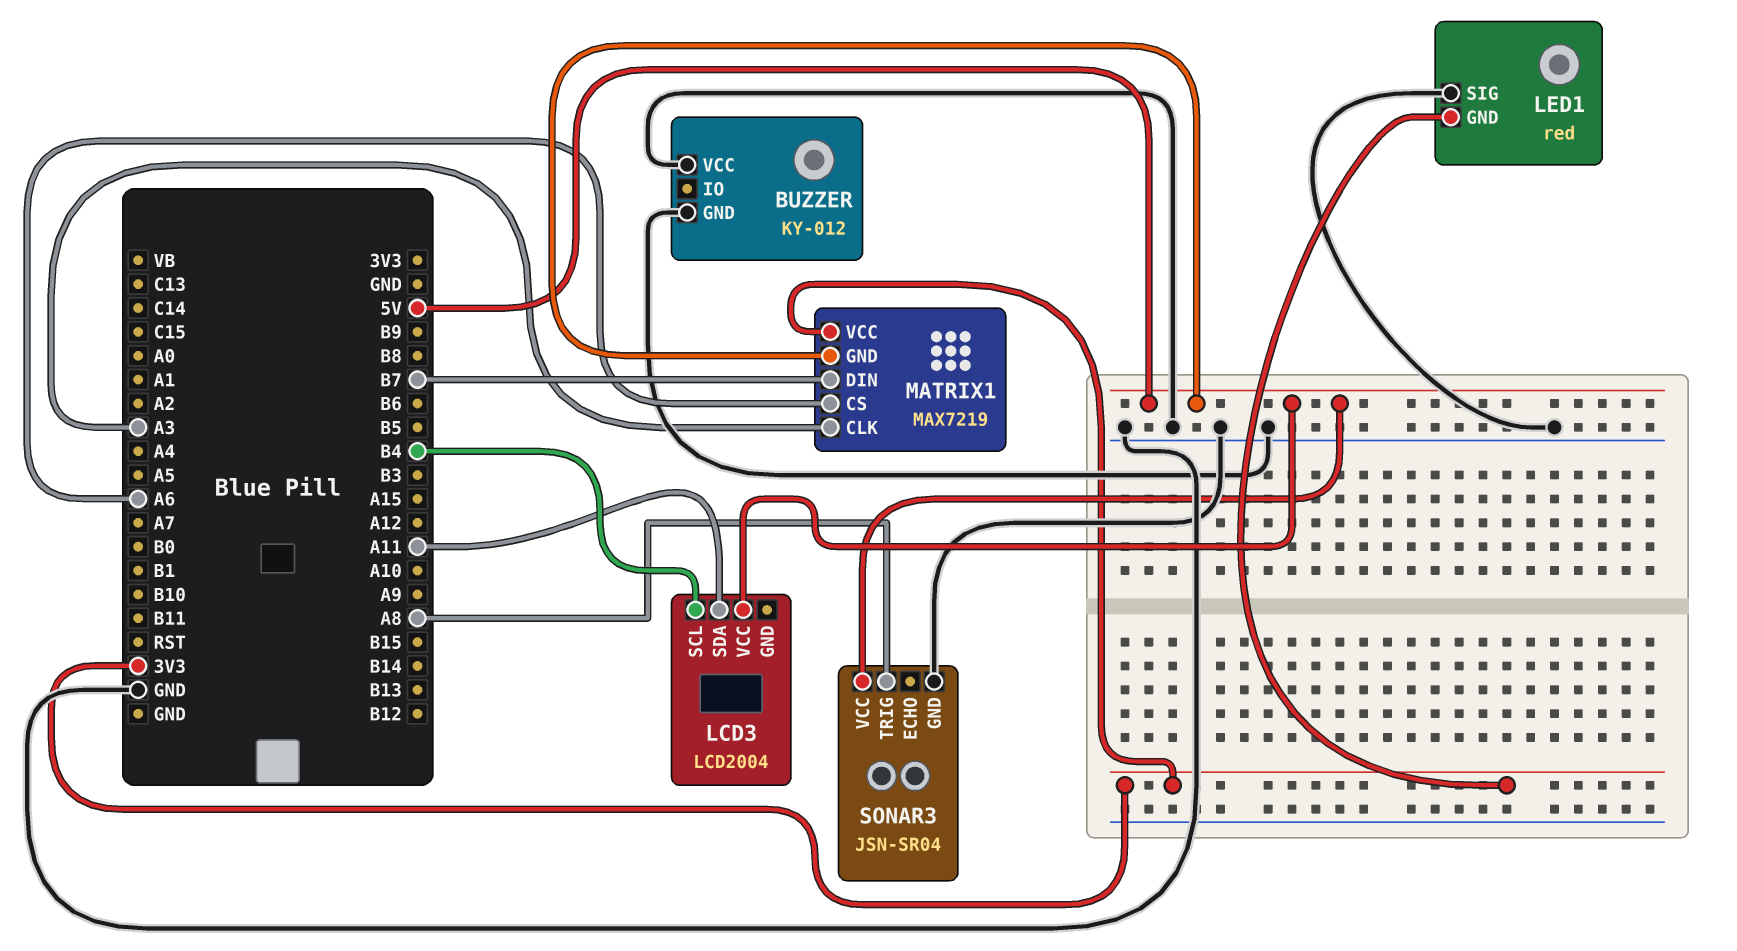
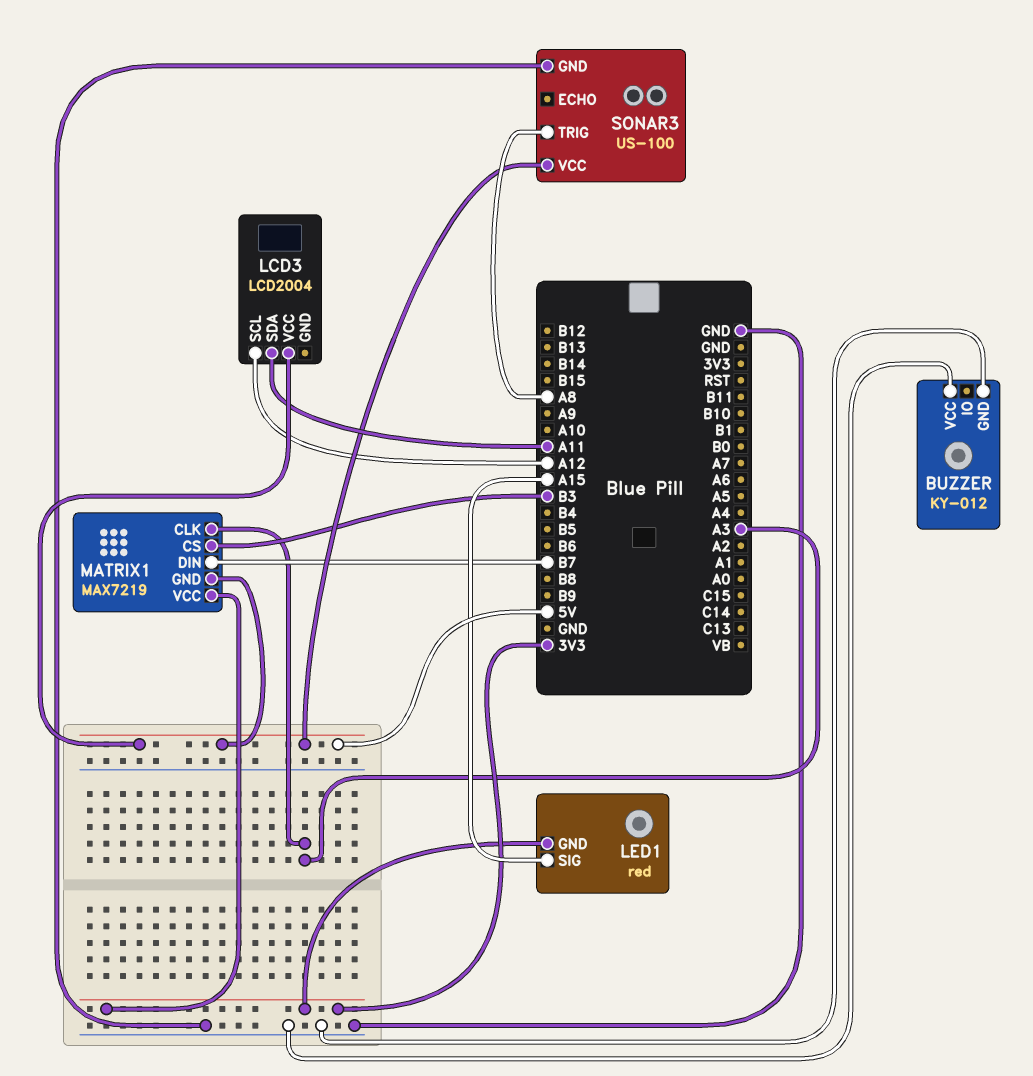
LCD3 pin SCL: B4 -> A12
LED1 pin SIG: GND -> A15
MATRIX1 pin CS: A6 -> B3
SONAR3: JSN-SR04 -> US-100

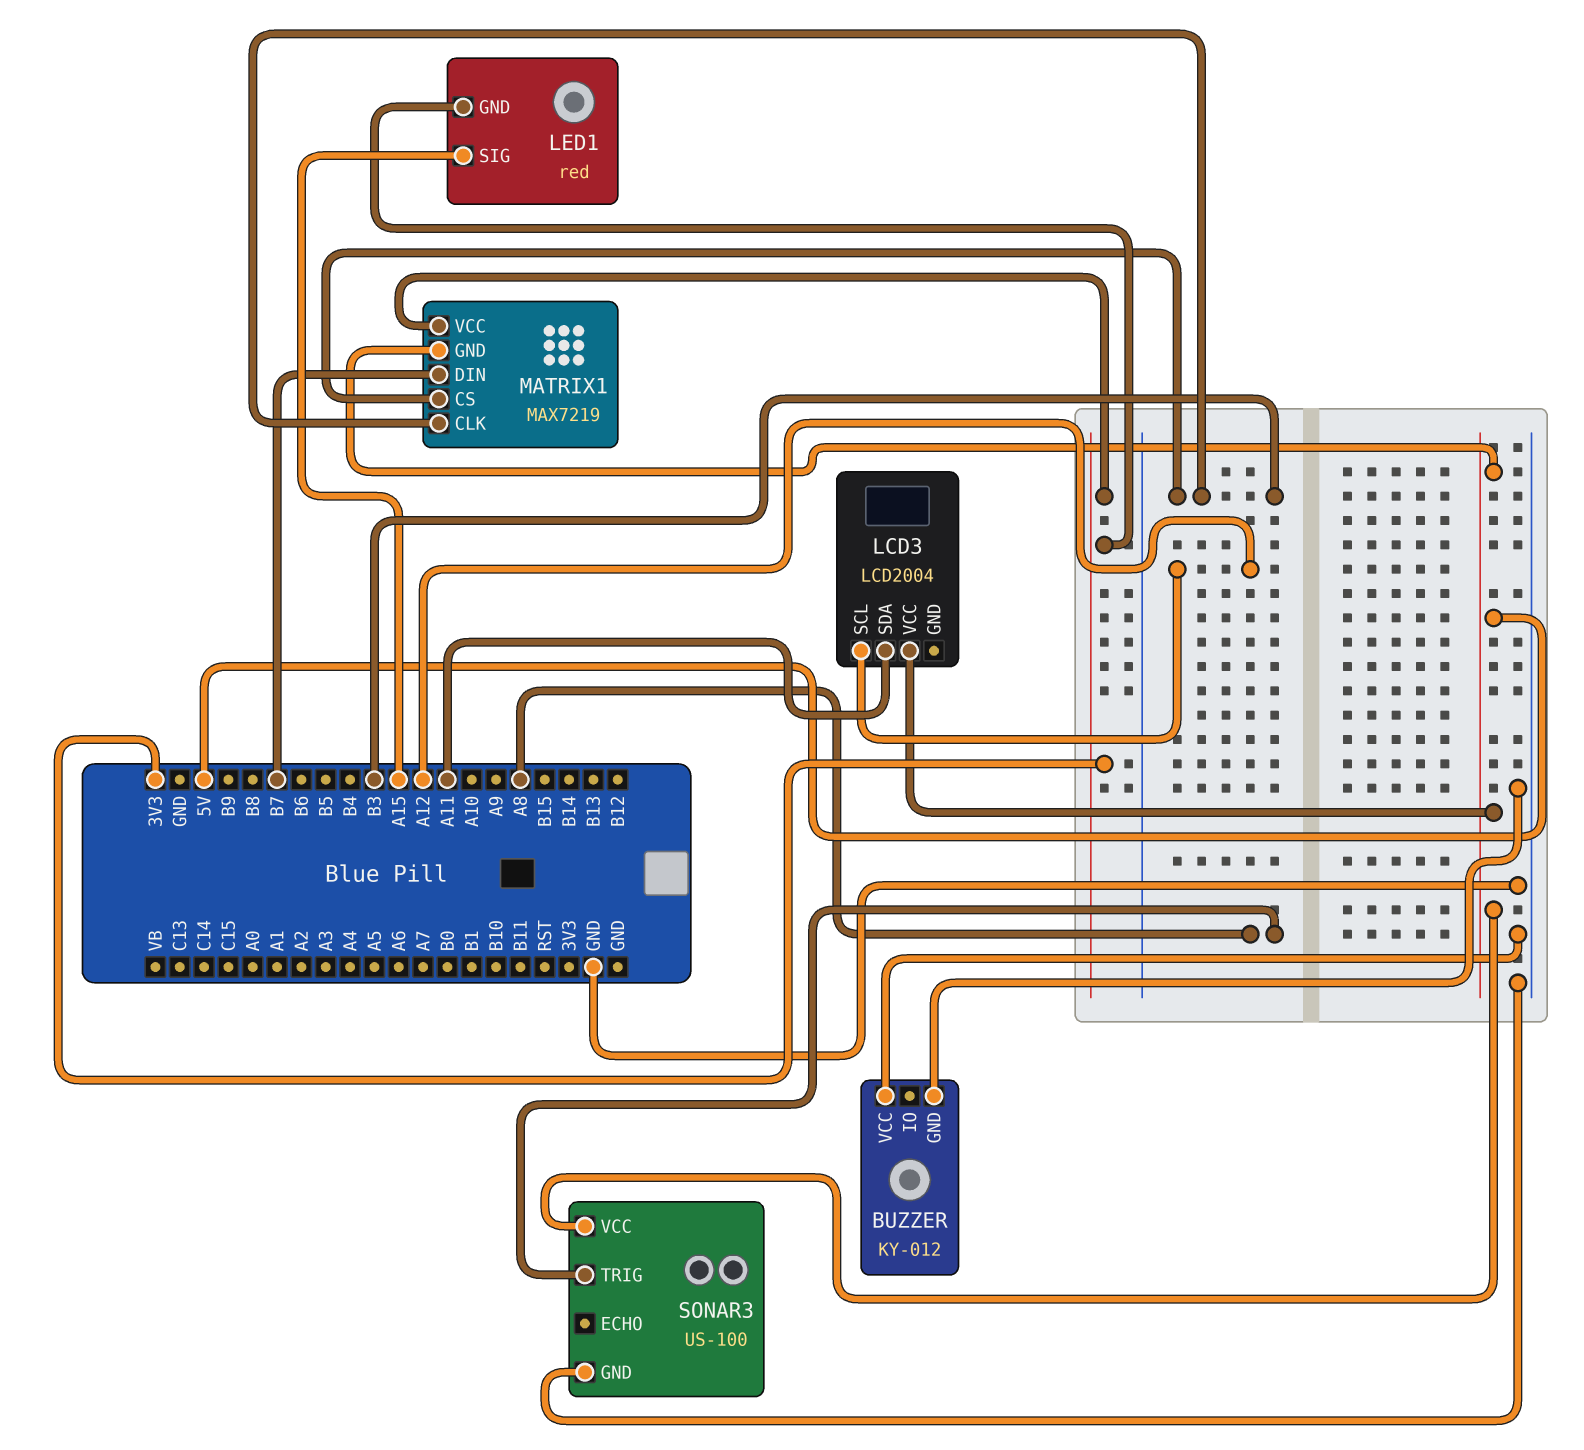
MATRIX1 pin CLK: A3 -> B3

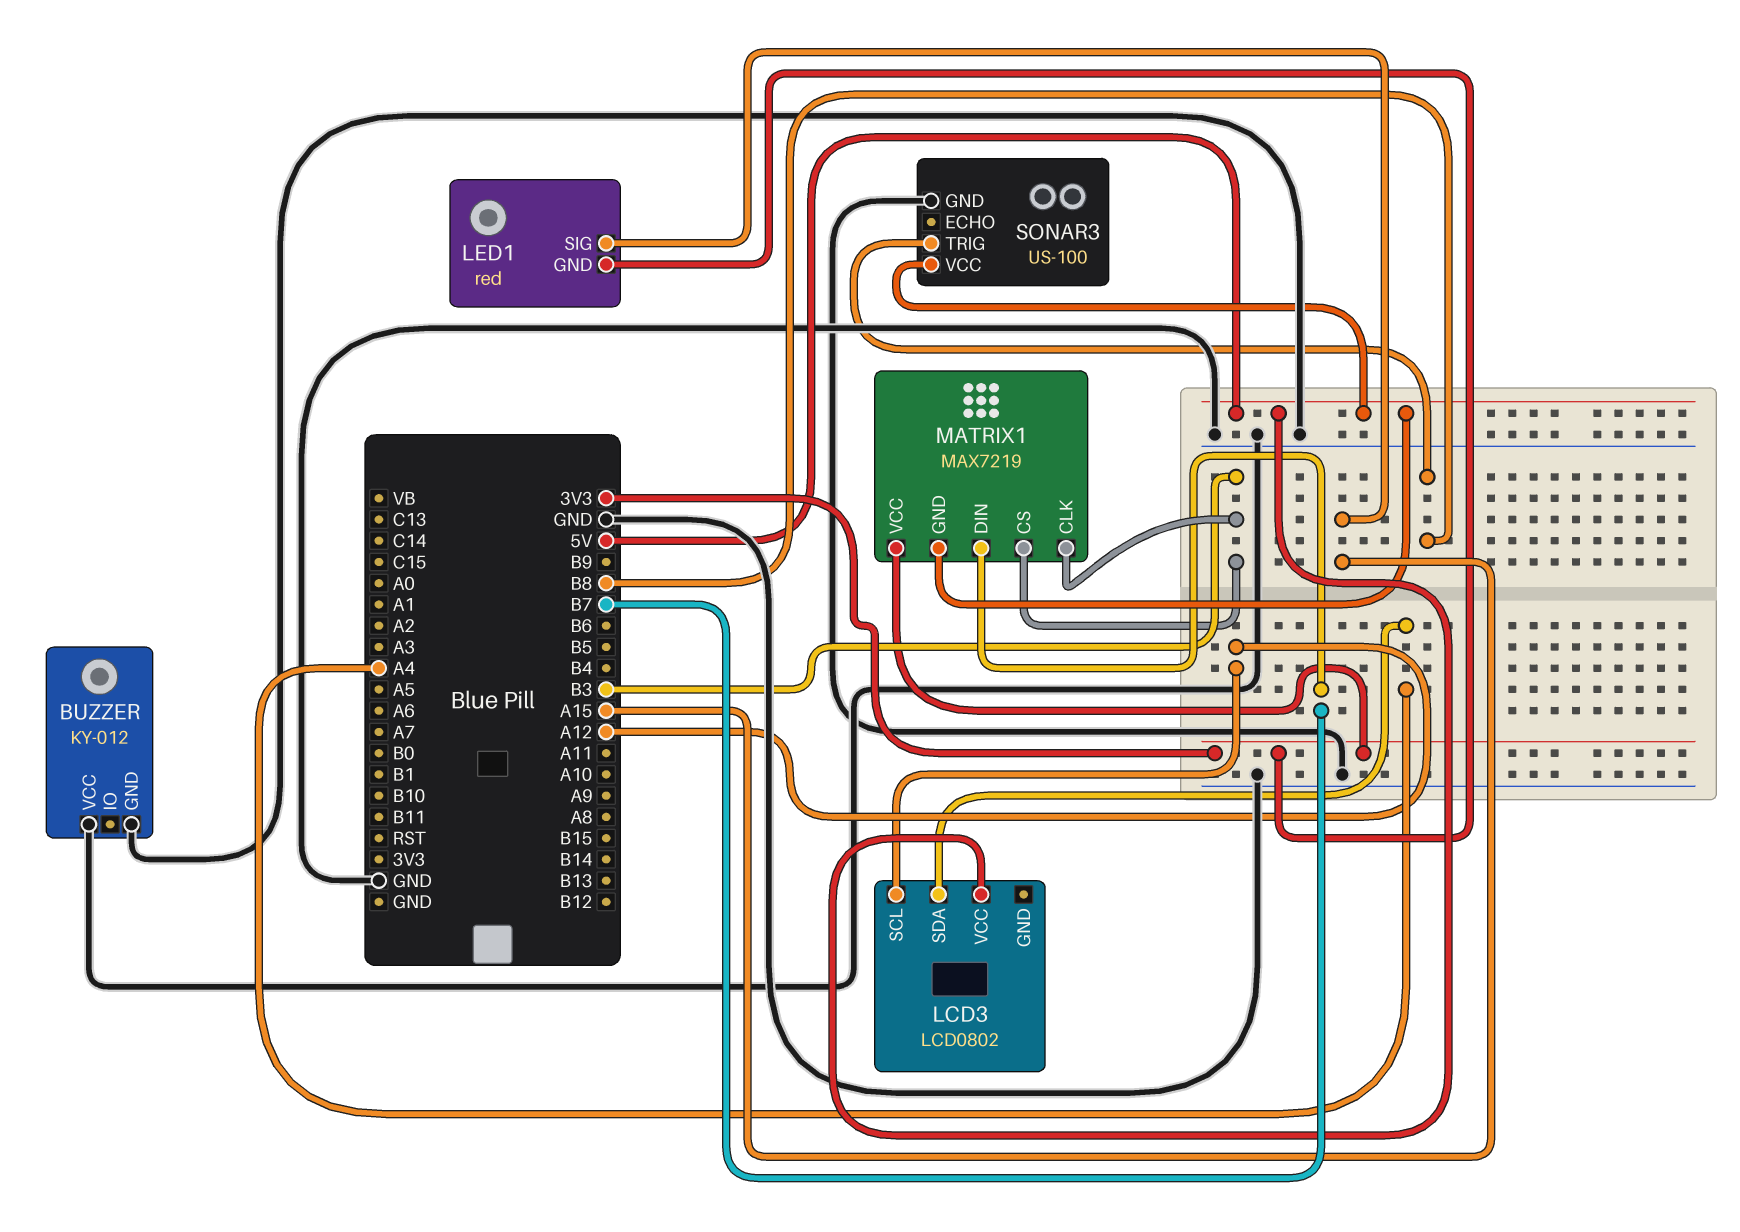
LCD3: LCD2004 -> LCD0802
LCD3 pin SDA: A11 -> A4
SONAR3 pin TRIG: A8 -> B8

